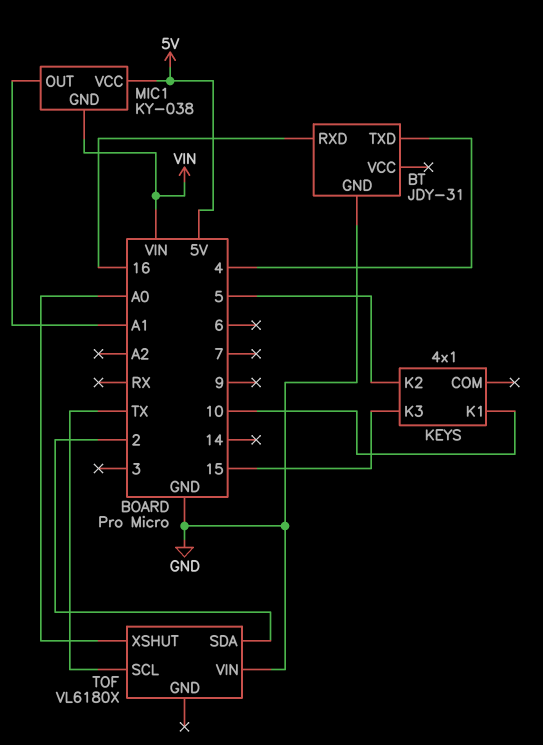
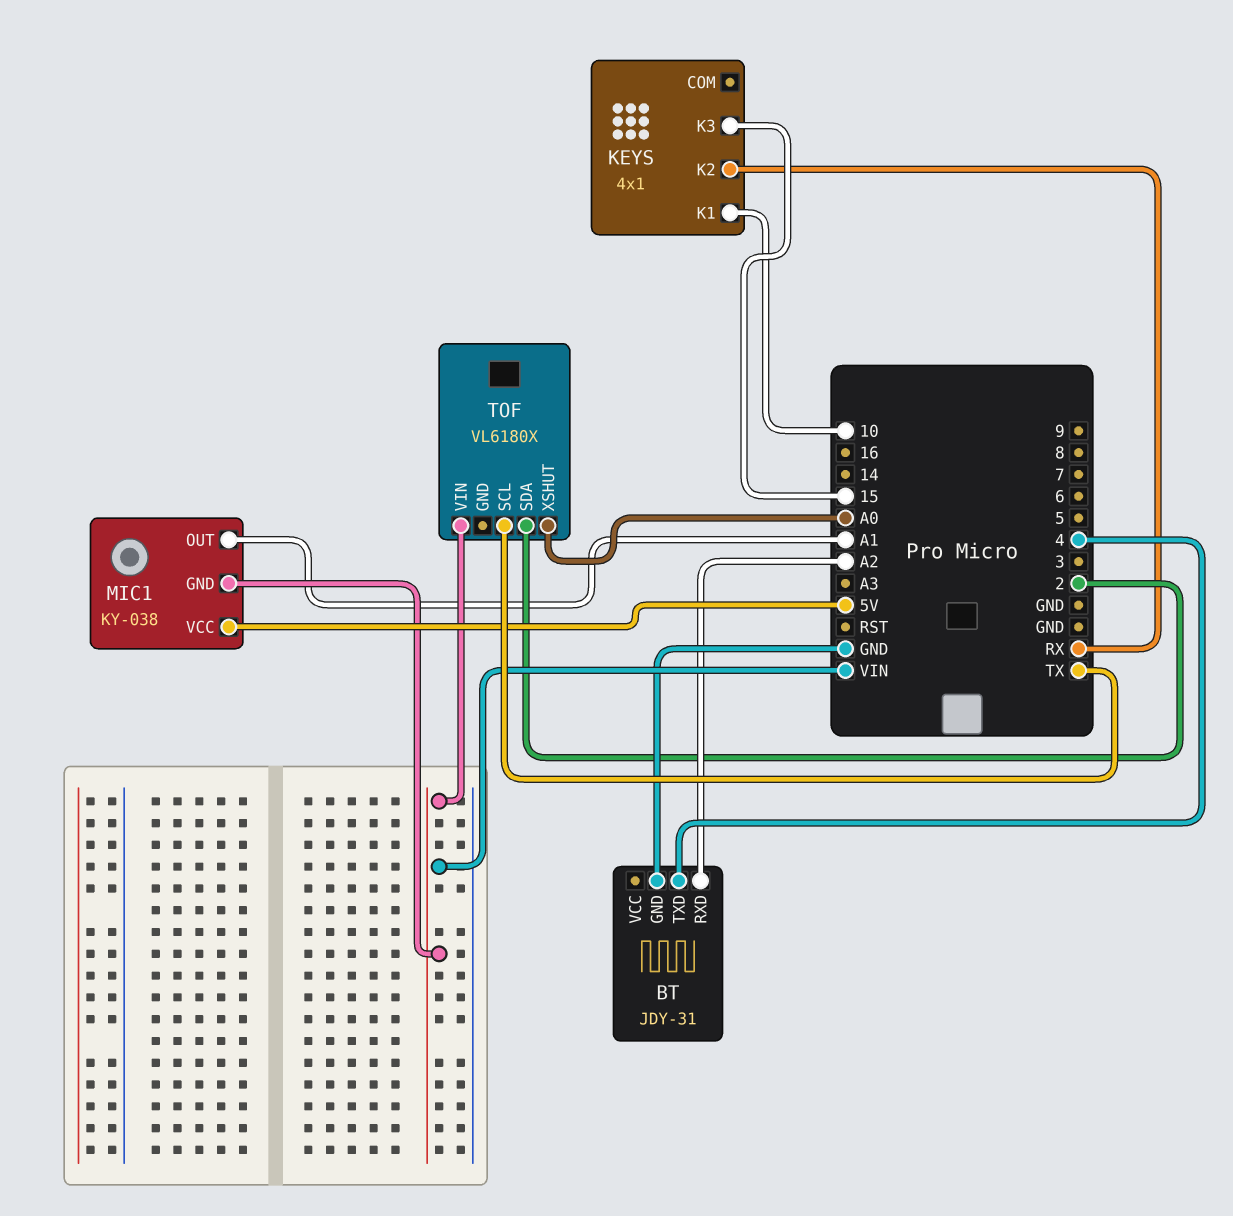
BT pin RXD: 16 -> A2
KEYS pin K2: 5 -> RX
TOF pin VIN: GND -> VIN

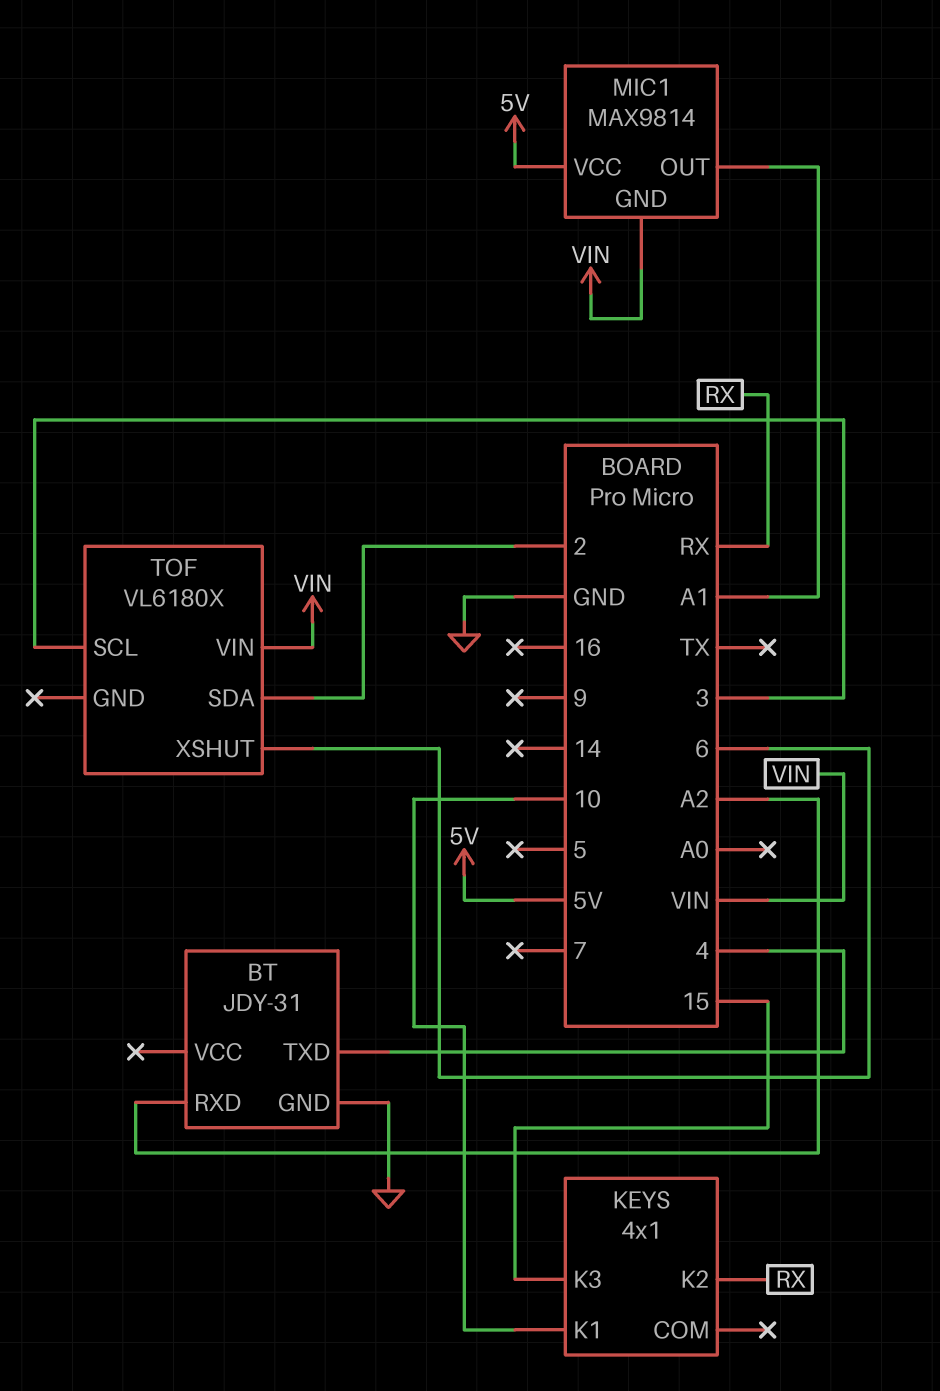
MIC1: KY-038 -> MAX9814
TOF pin SCL: TX -> 3
TOF pin XSHUT: A0 -> 6

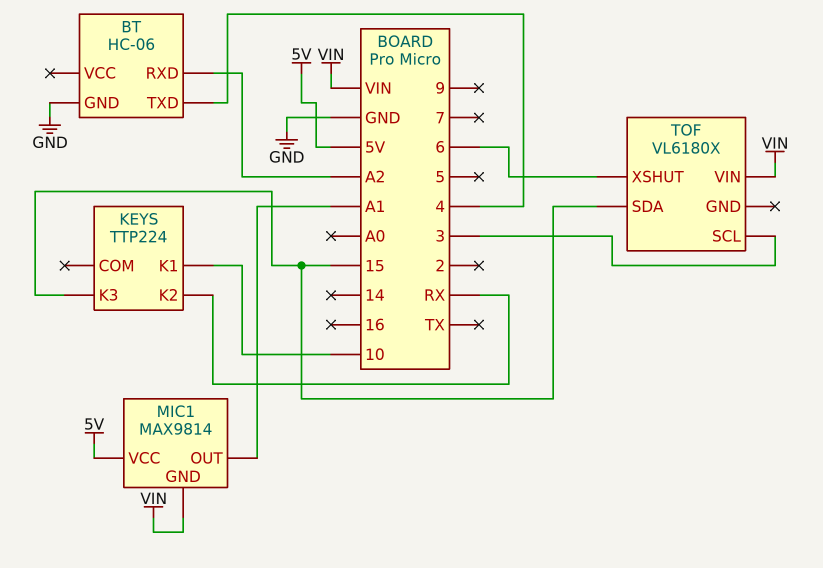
BT: JDY-31 -> HC-06
KEYS: 4x1 -> TTP224
TOF pin SDA: 2 -> 15

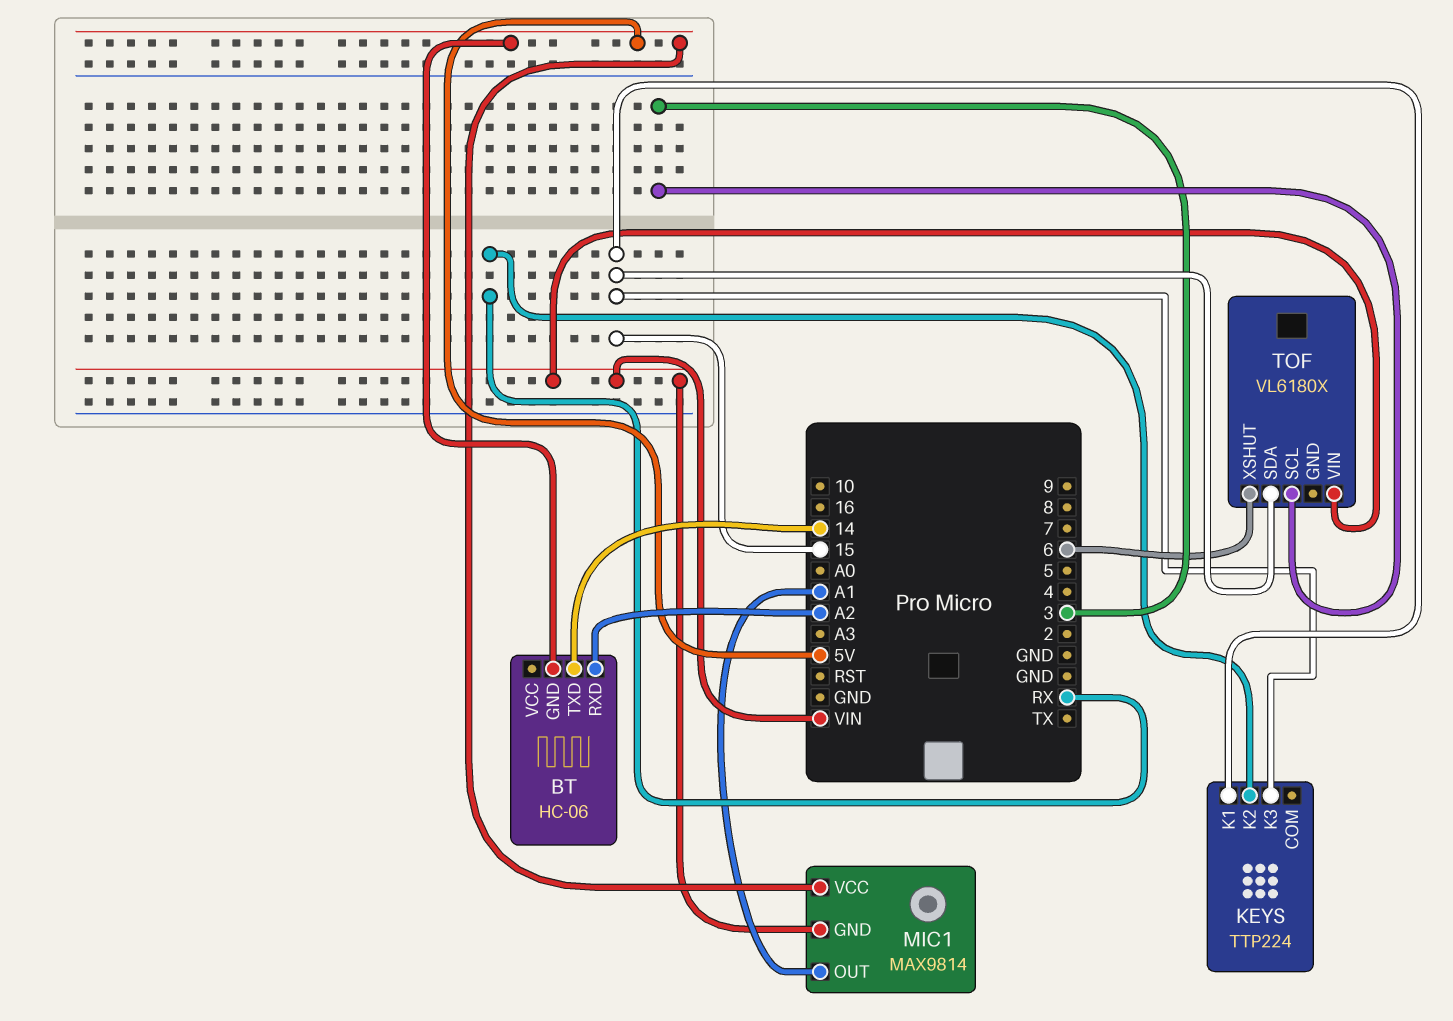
BT pin GND: GND -> 5V
BT pin TXD: 4 -> 14
KEYS pin K1: 10 -> 15

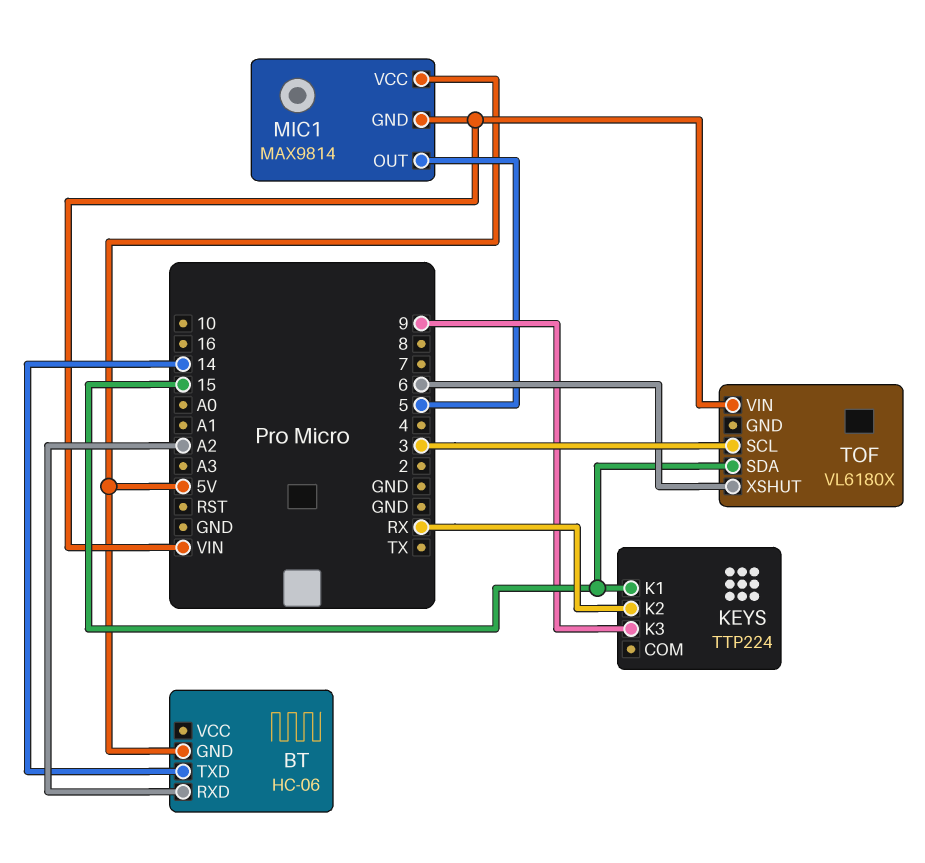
KEYS pin K3: 15 -> 9
MIC1 pin OUT: A1 -> 5

